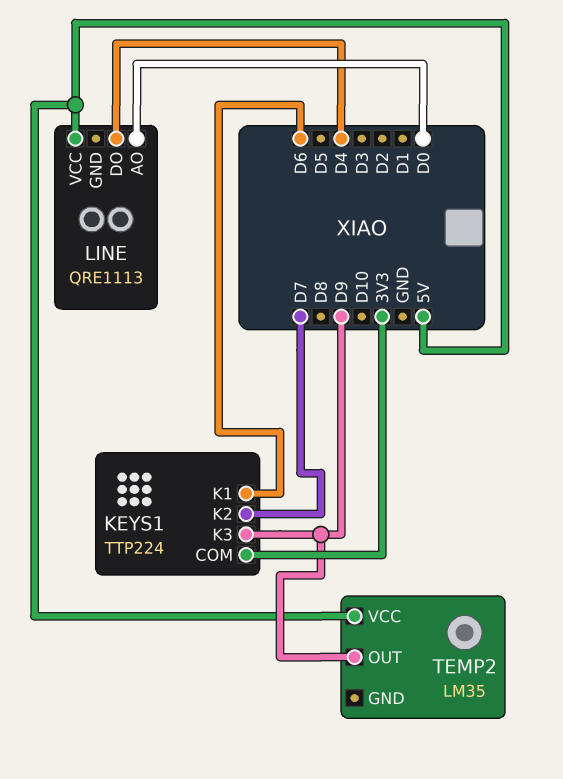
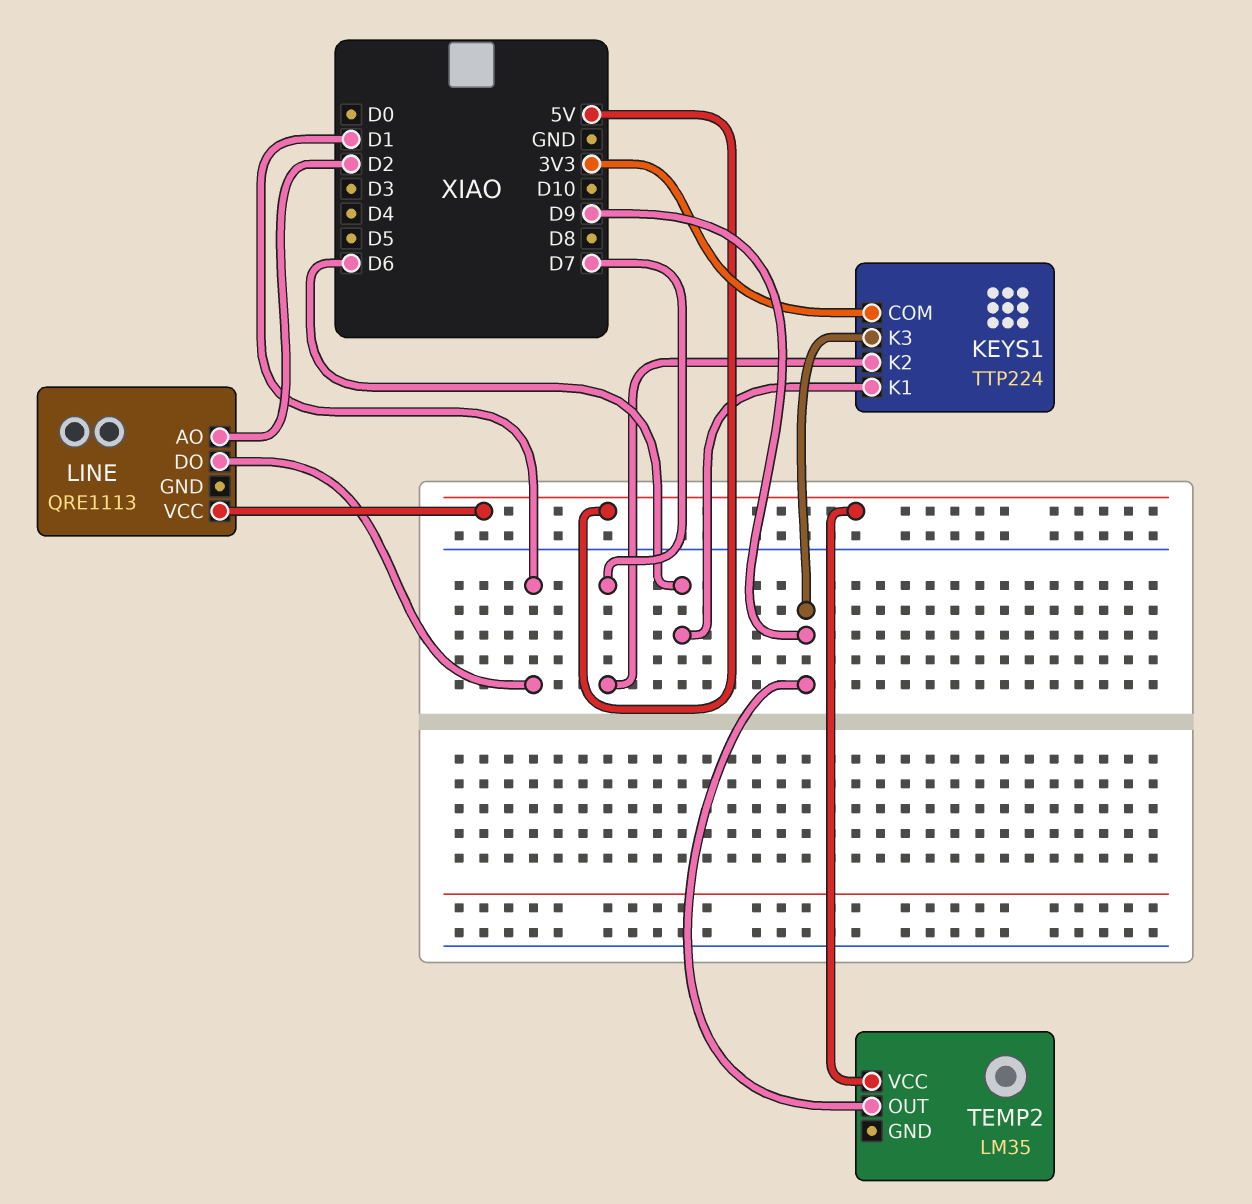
LINE pin AO: D0 -> D2
LINE pin DO: D4 -> D1

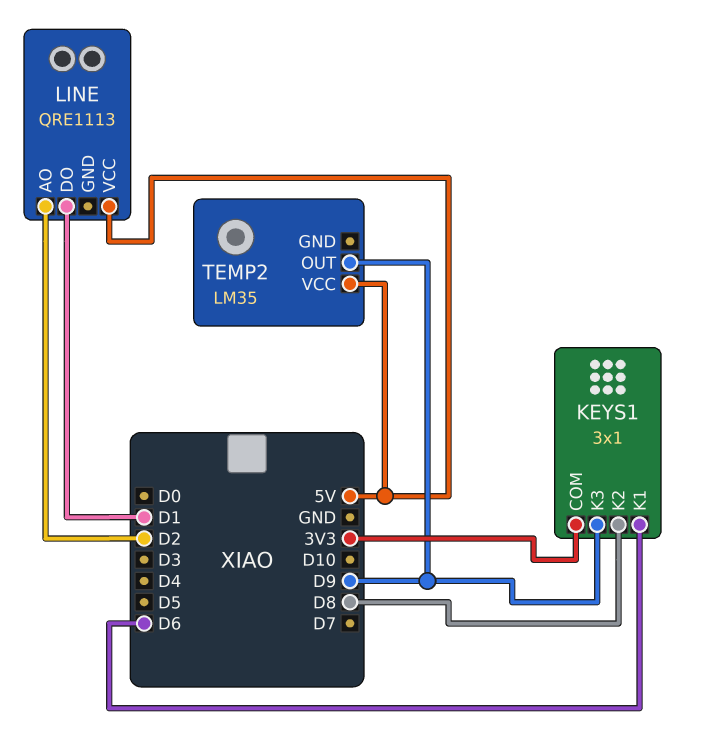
KEYS1: TTP224 -> 3x1
KEYS1 pin K2: D7 -> D8

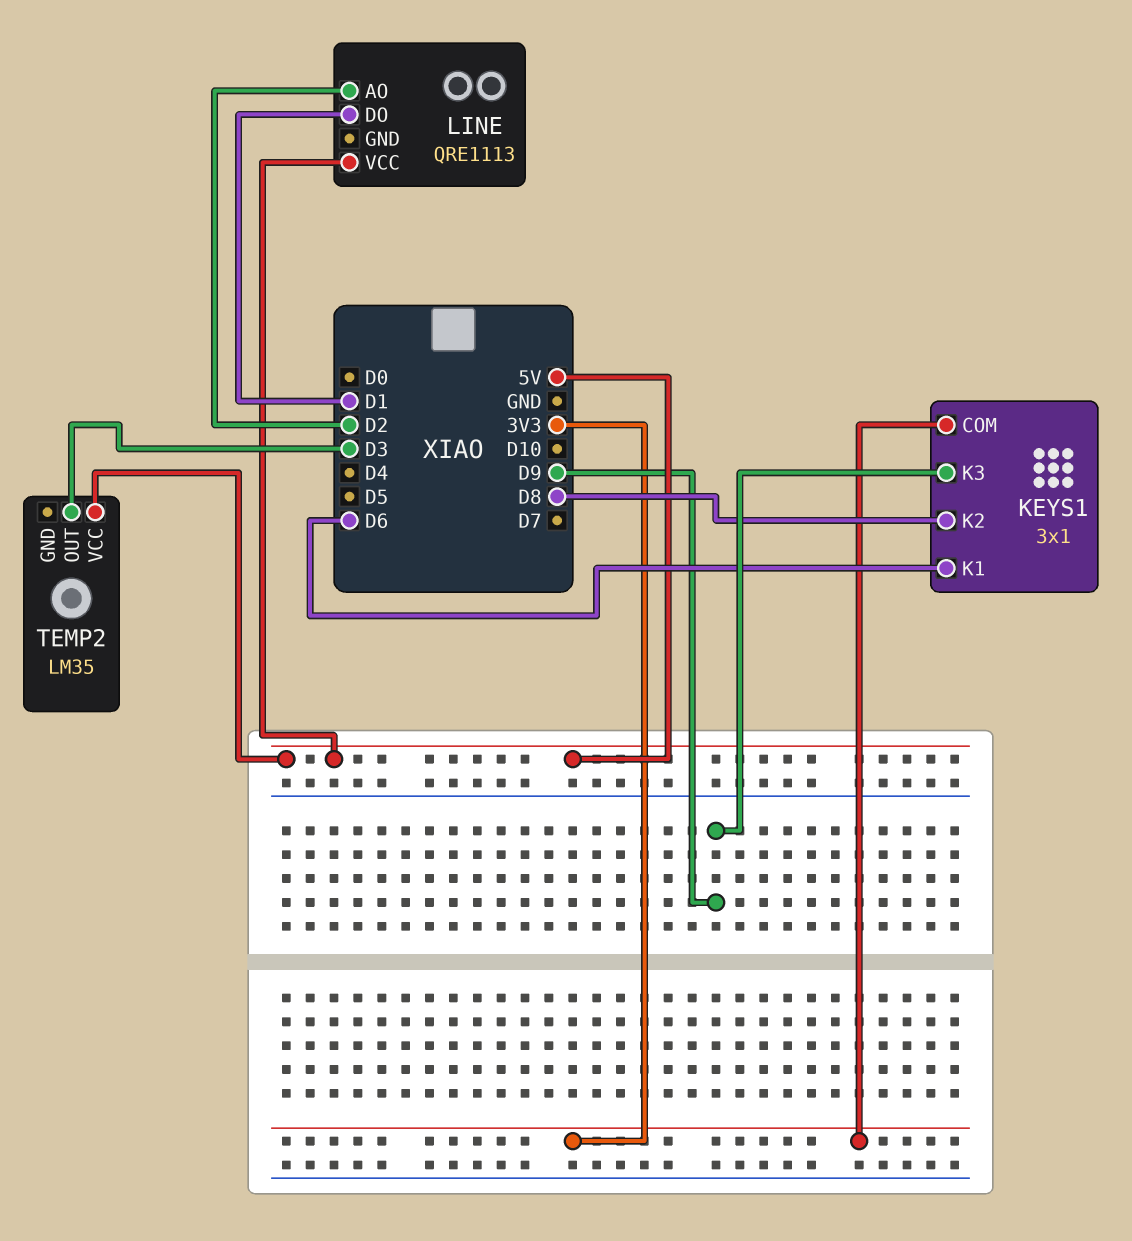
TEMP2 pin OUT: D9 -> D3

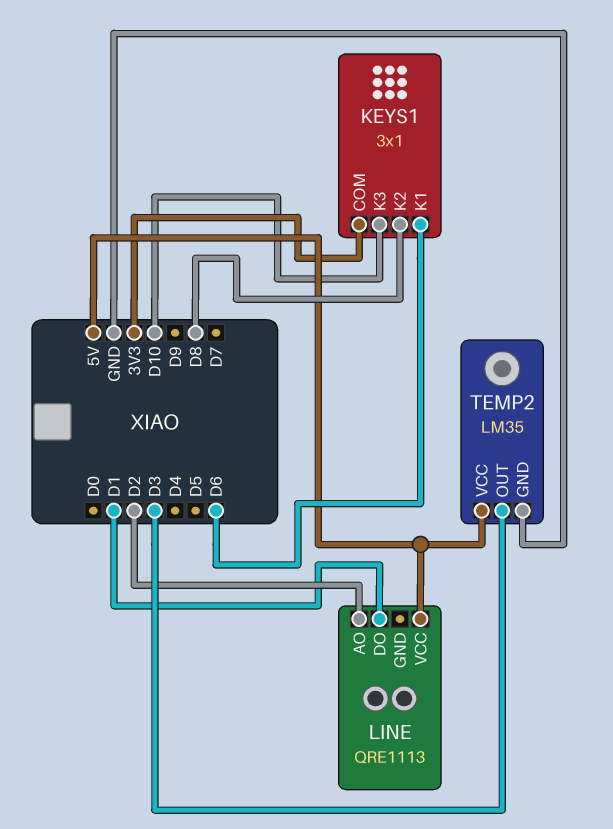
KEYS1 pin K3: D9 -> D10
TEMP2 pin GND: none -> GND

